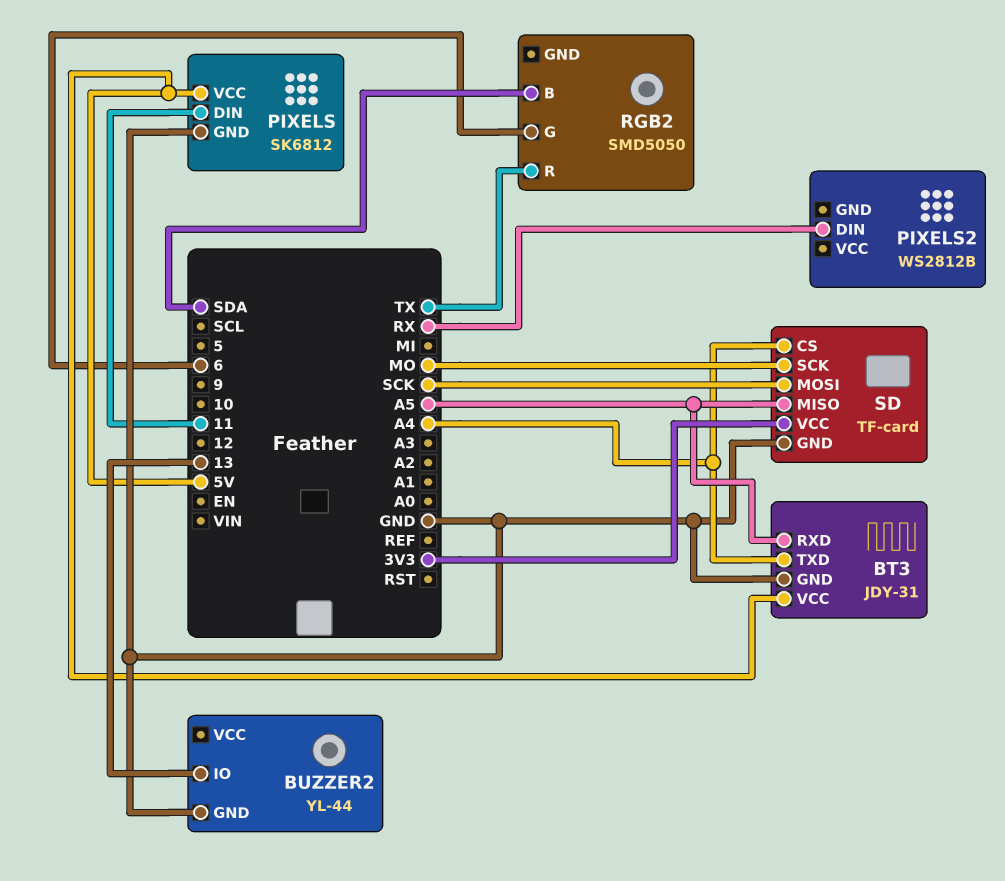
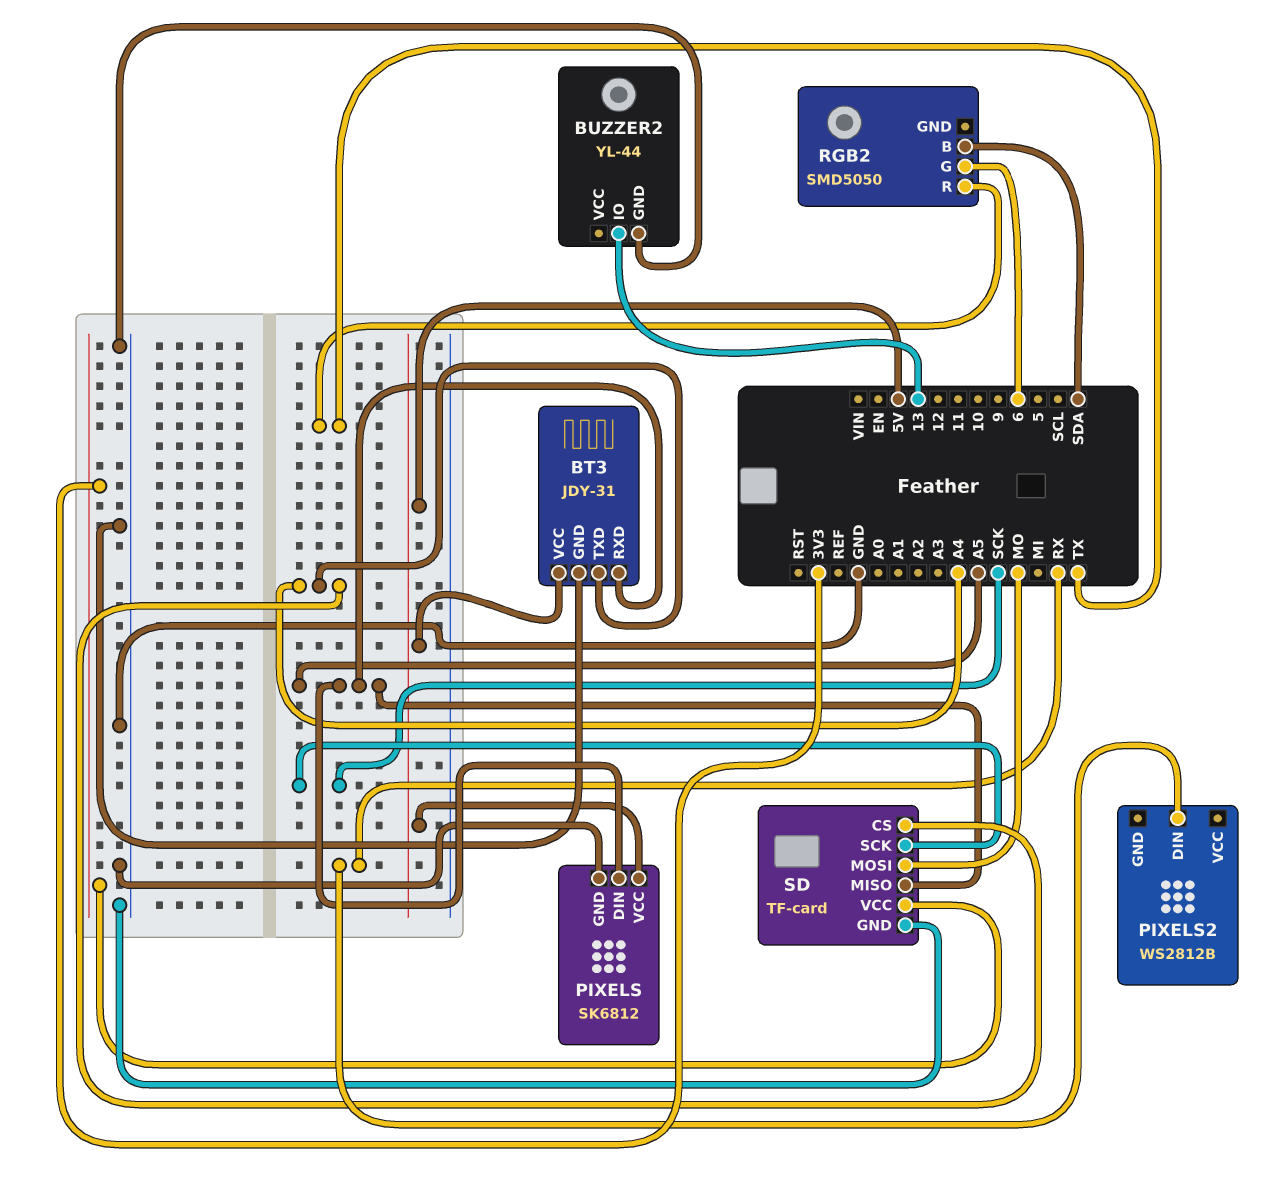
PIXELS pin DIN: 11 -> A5
SD pin MOSI: SCK -> MO
SD pin SCK: MO -> SCK

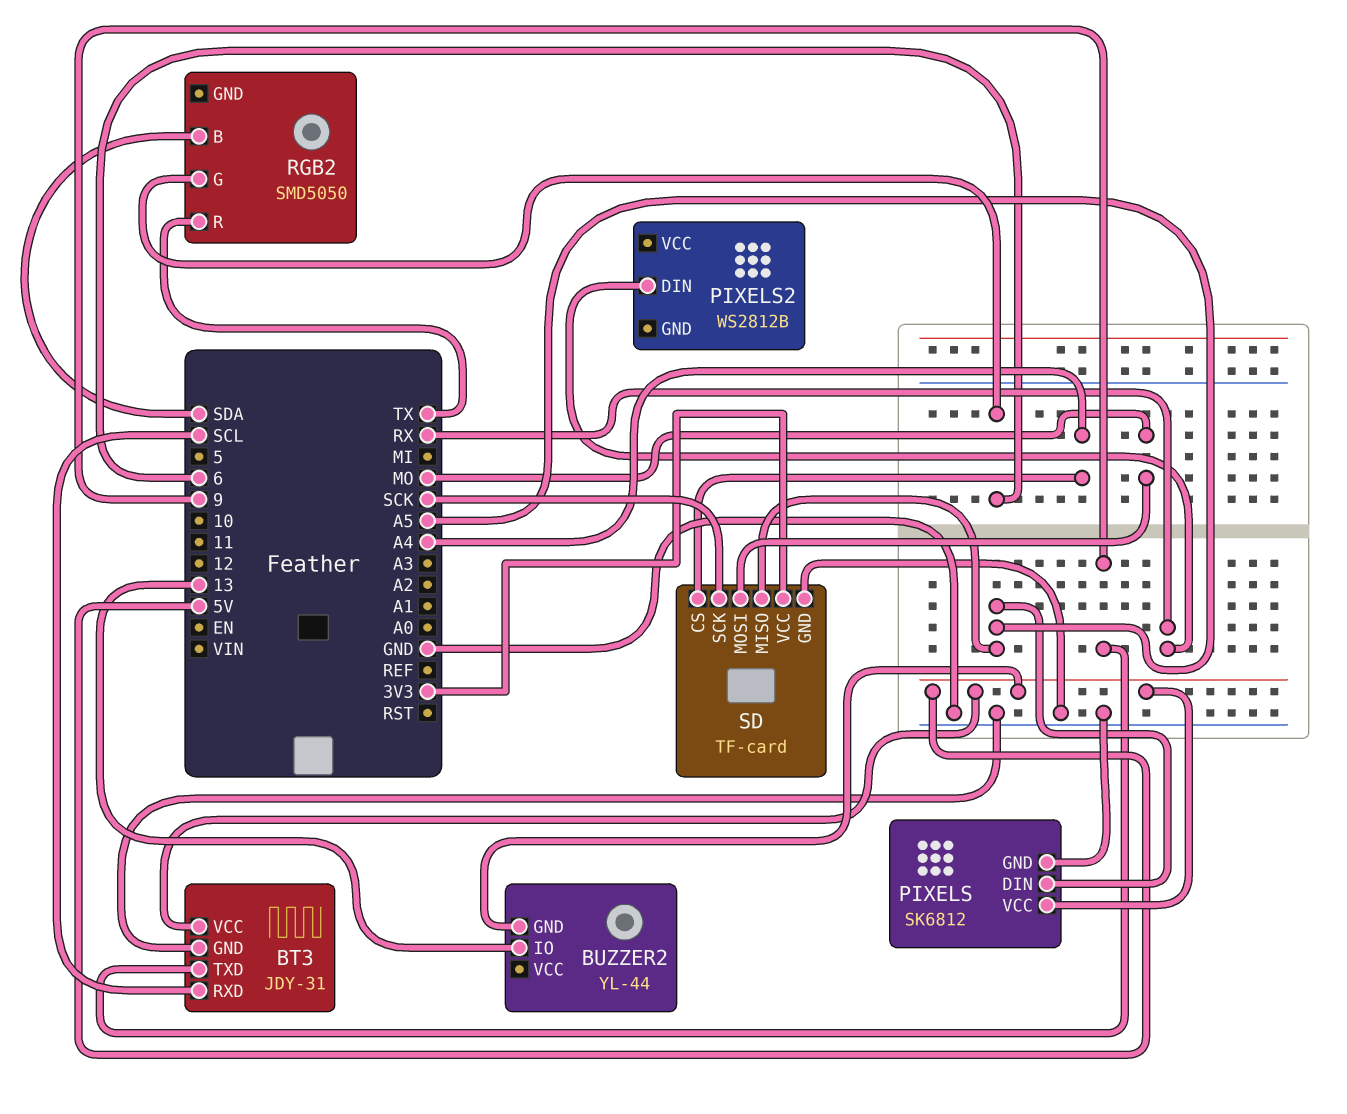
BT3 pin RXD: A5 -> SCL
BT3 pin TXD: A4 -> 9
BUZZER2 pin GND: GND -> 5V

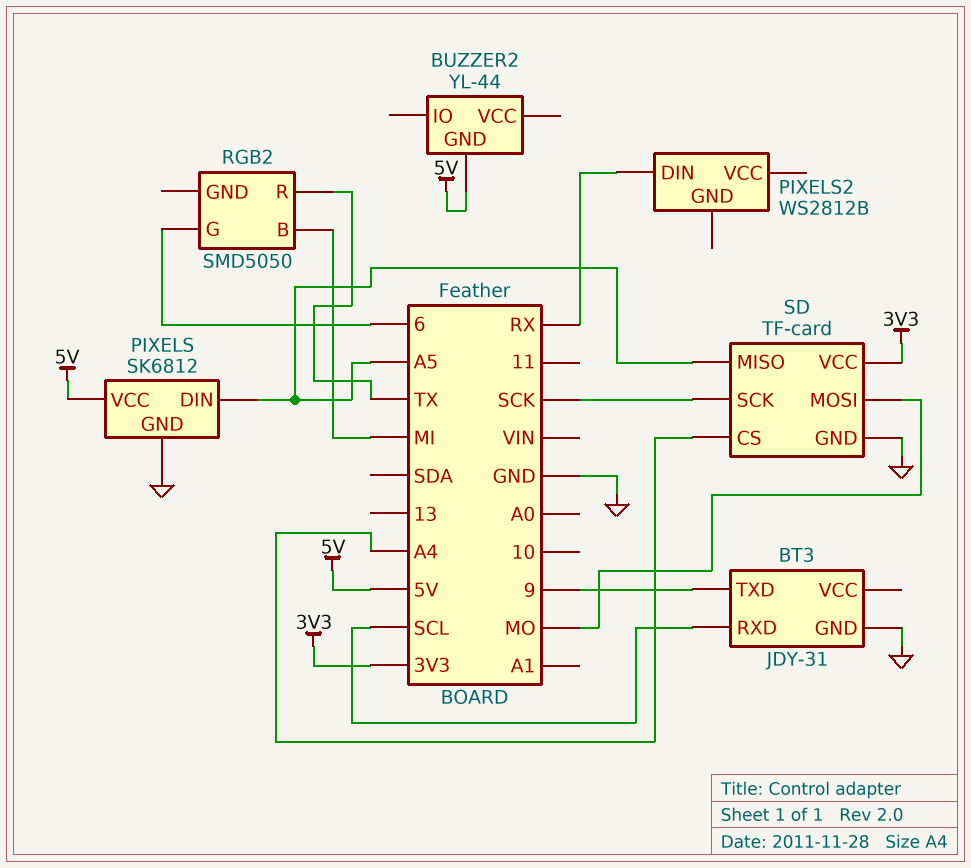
BT3 pin VCC: 5V -> none
BUZZER2 pin IO: 13 -> none
RGB2 pin B: SDA -> MI

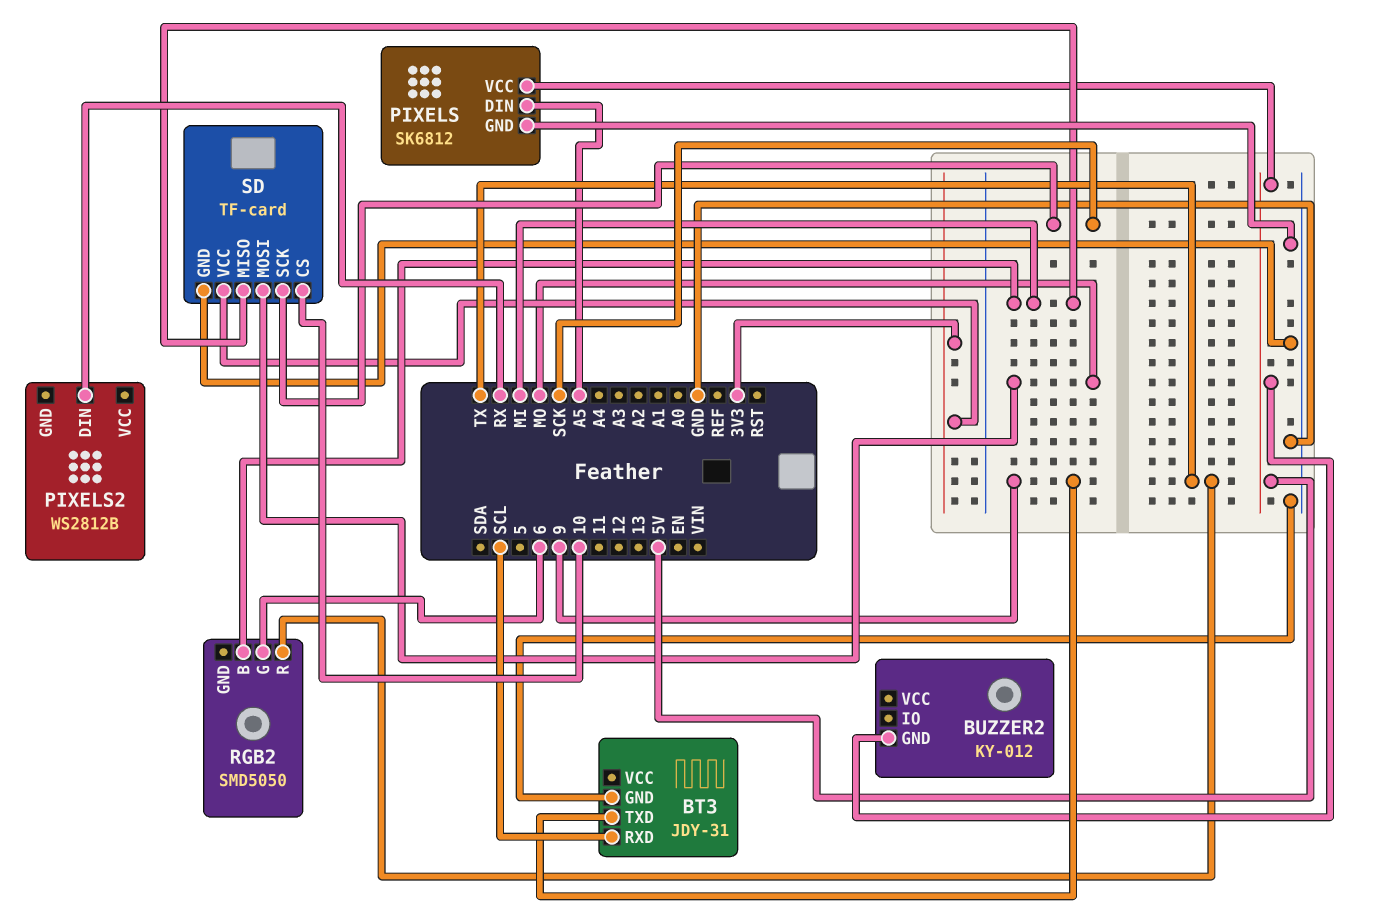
BUZZER2: YL-44 -> KY-012
SD pin CS: A4 -> 10
SD pin MISO: A5 -> MI

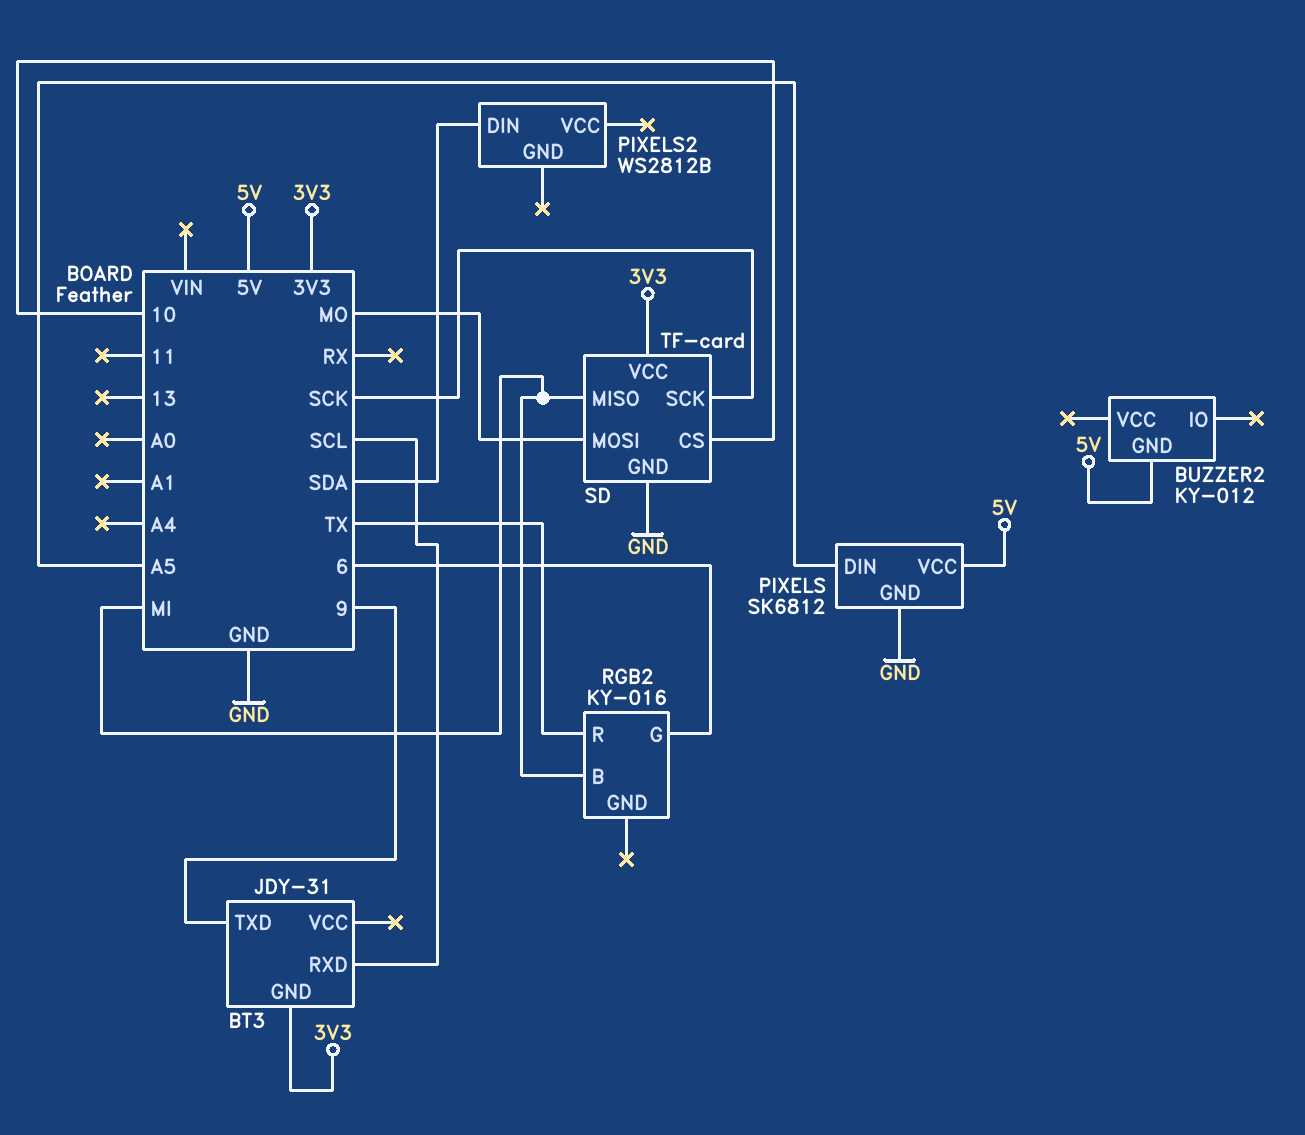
BT3 pin GND: GND -> 3V3
PIXELS2 pin DIN: RX -> SDA
RGB2: SMD5050 -> KY-016

